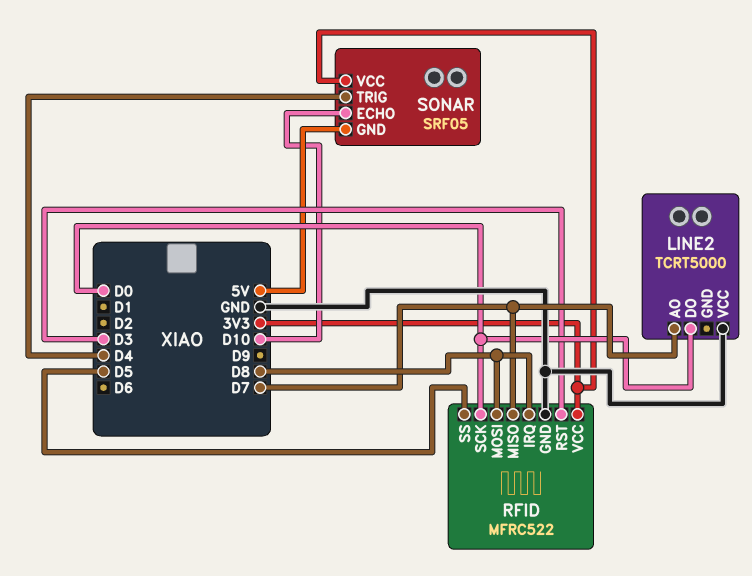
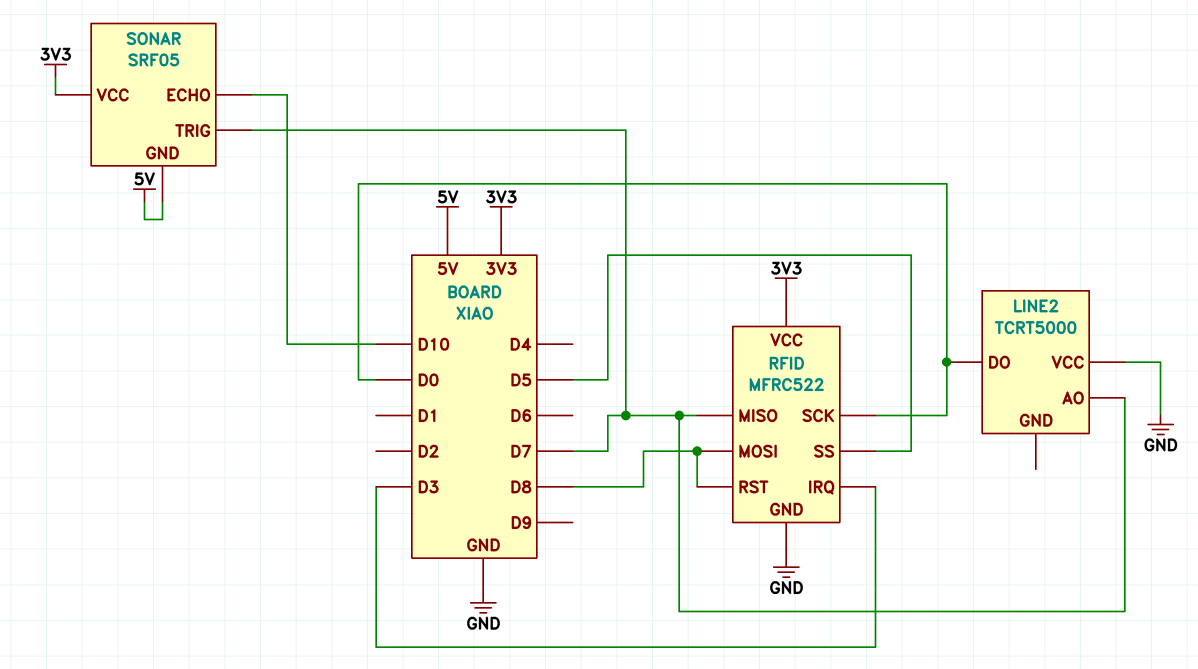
RFID pin IRQ: D8 -> D3
RFID pin RST: D3 -> D8
SONAR pin TRIG: D4 -> D7

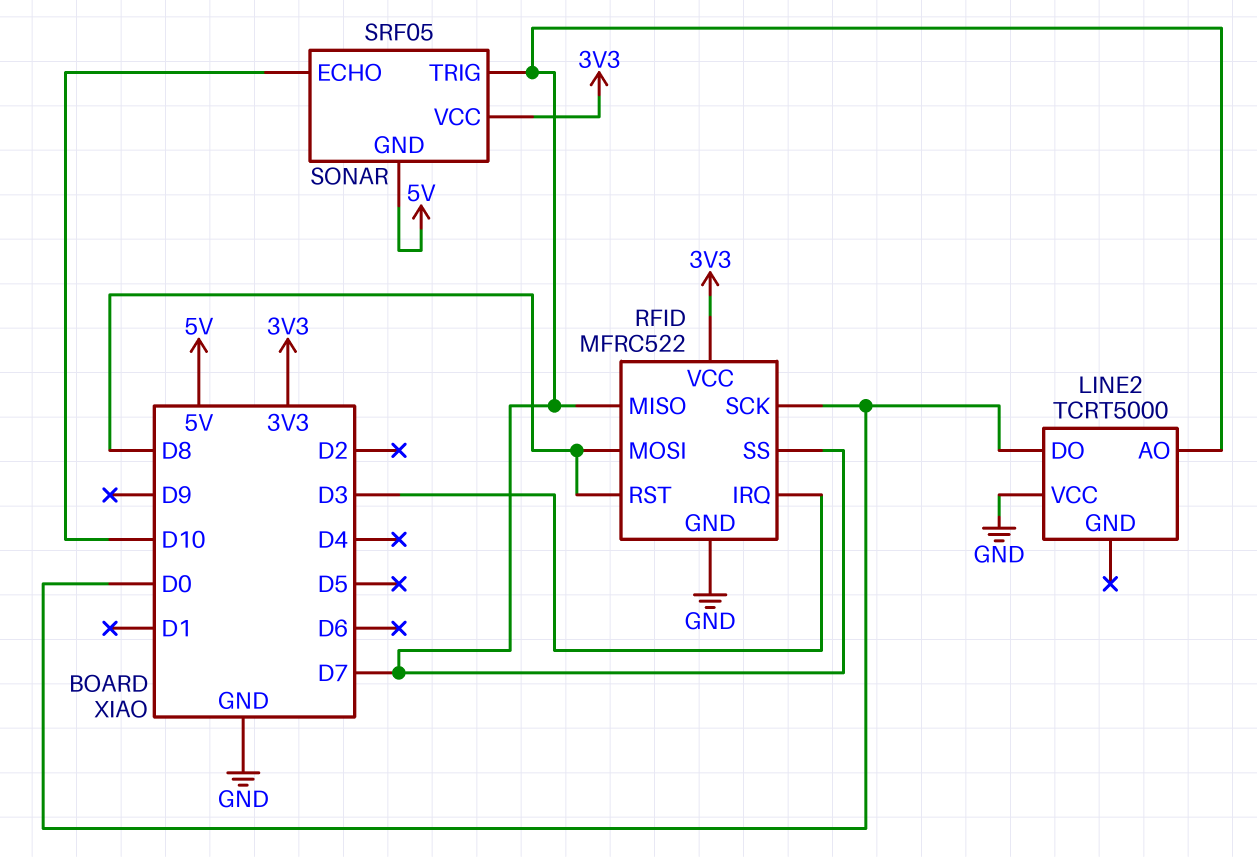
RFID pin SS: D5 -> D7

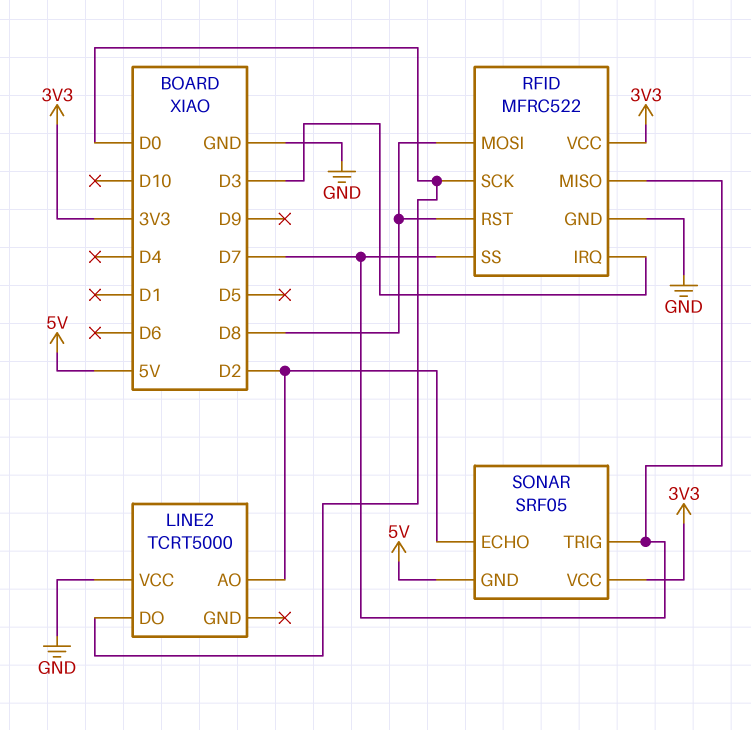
LINE2 pin AO: D7 -> D2
SONAR pin ECHO: D10 -> D2

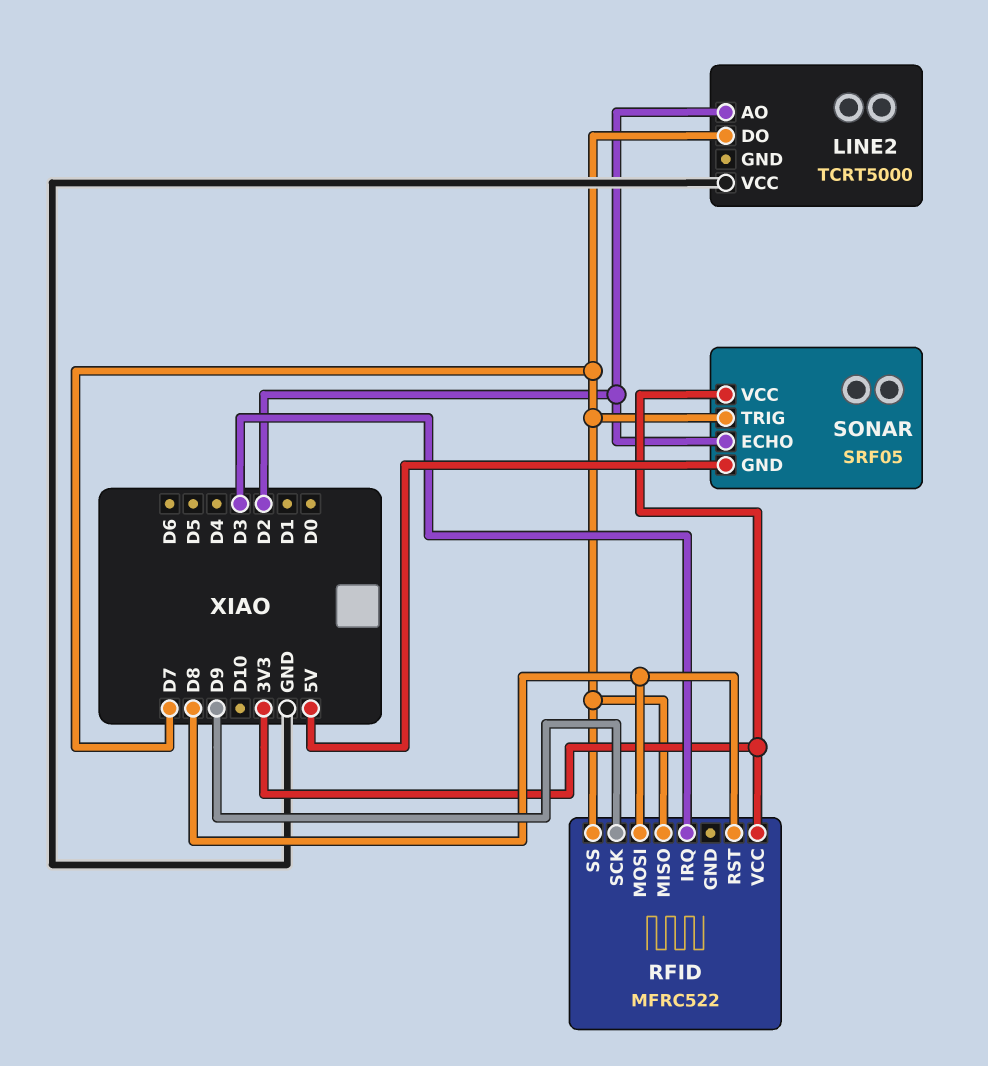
LINE2 pin DO: D0 -> D7
RFID pin GND: GND -> none
RFID pin SCK: D0 -> D9

